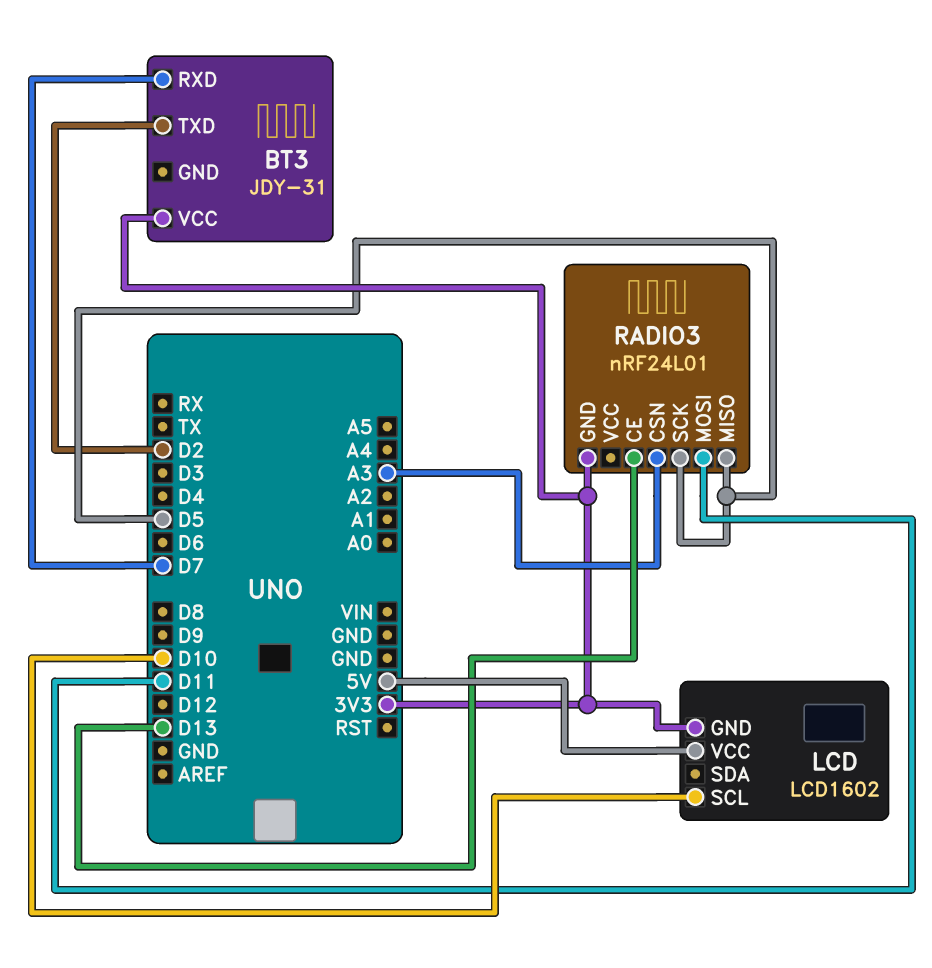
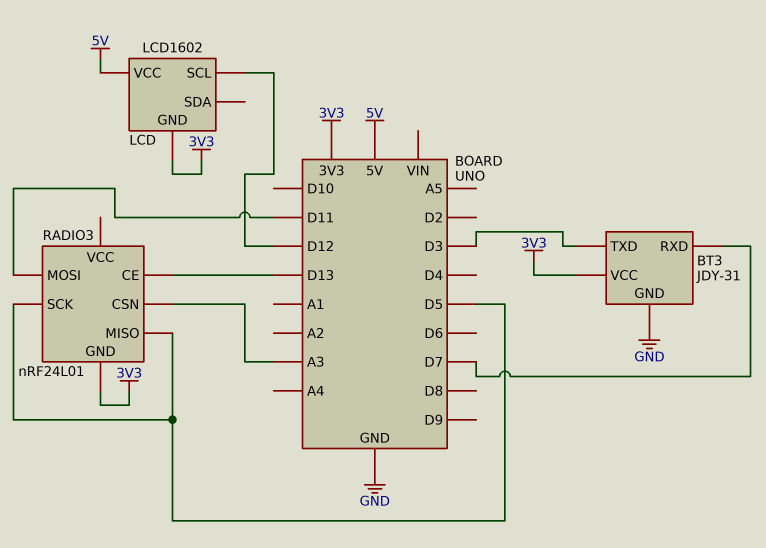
BT3 pin GND: none -> GND
BT3 pin TXD: D2 -> D3
LCD pin SCL: D10 -> D12

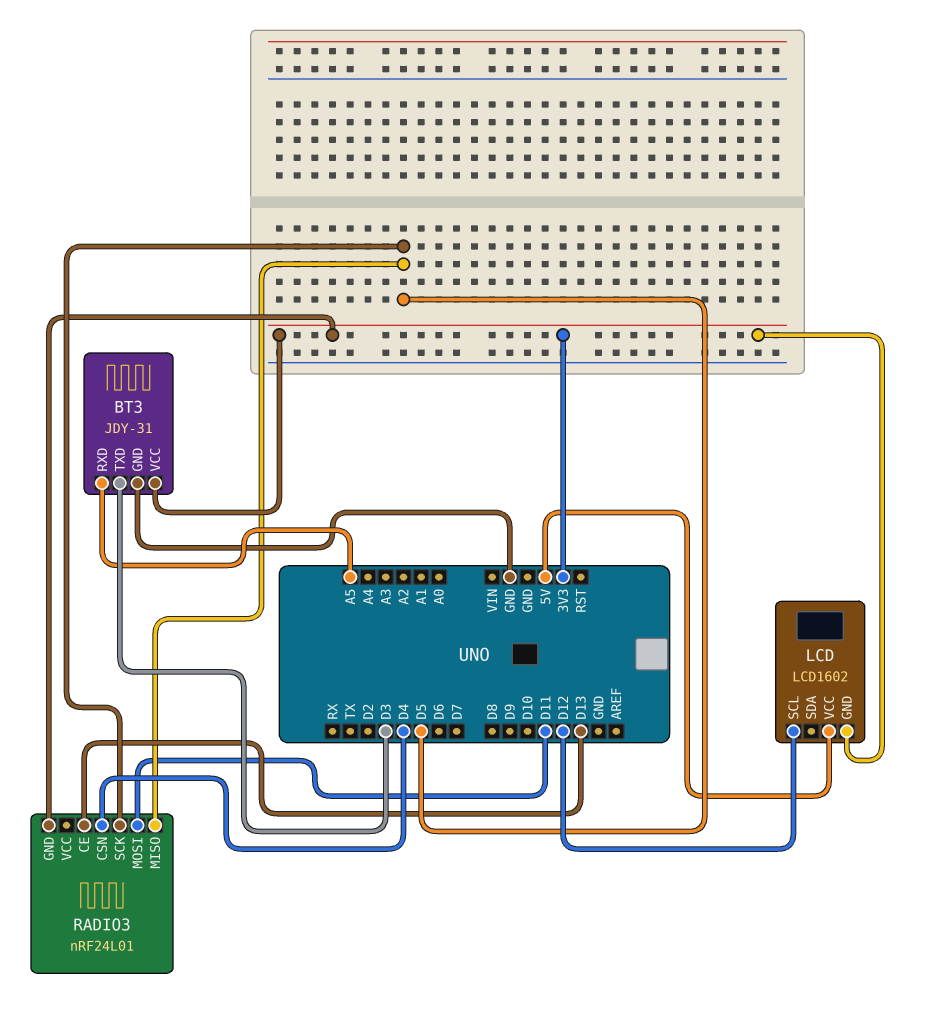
BT3 pin RXD: D7 -> A5
RADIO3 pin CSN: A3 -> D4

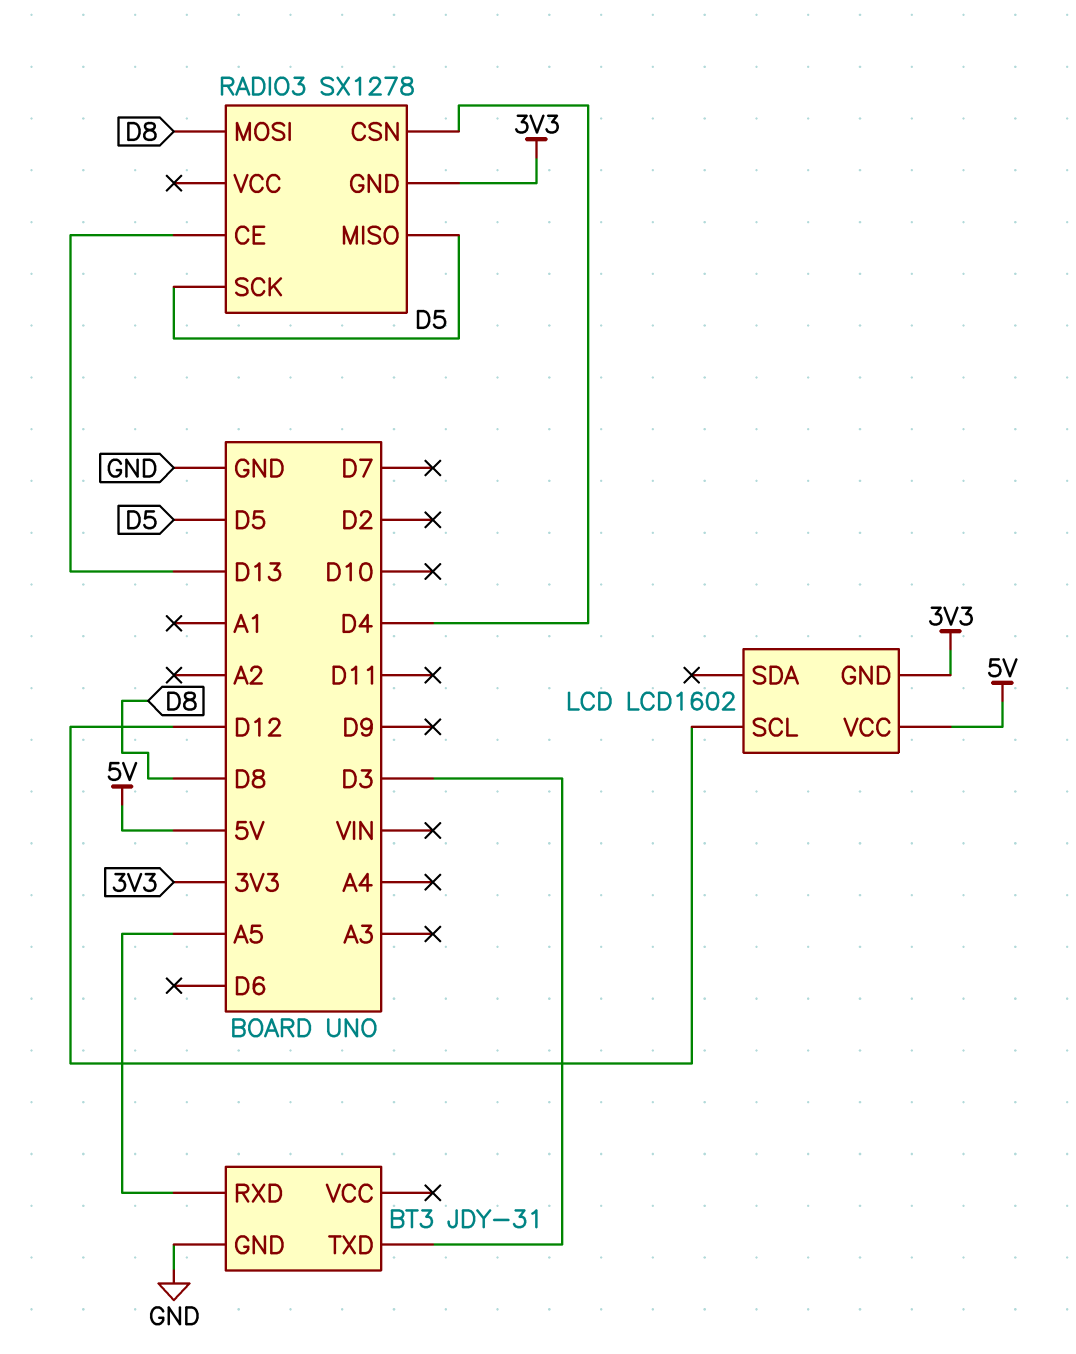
BT3 pin VCC: 3V3 -> none
RADIO3: nRF24L01 -> SX1278
RADIO3 pin MOSI: D11 -> D8

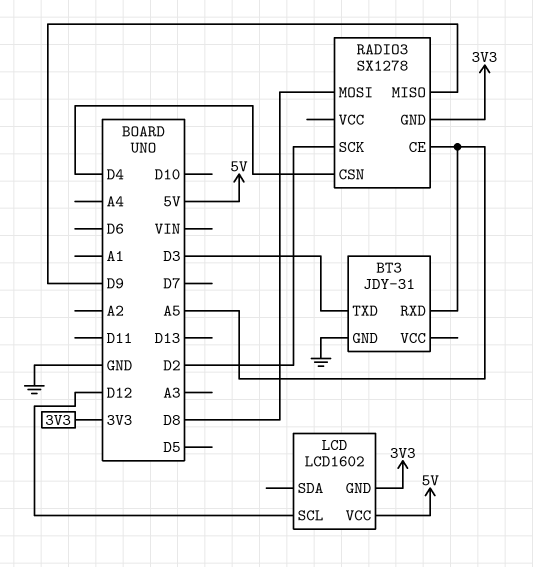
RADIO3 pin CE: D13 -> A5
RADIO3 pin MISO: D5 -> D9
RADIO3 pin SCK: D5 -> D2

